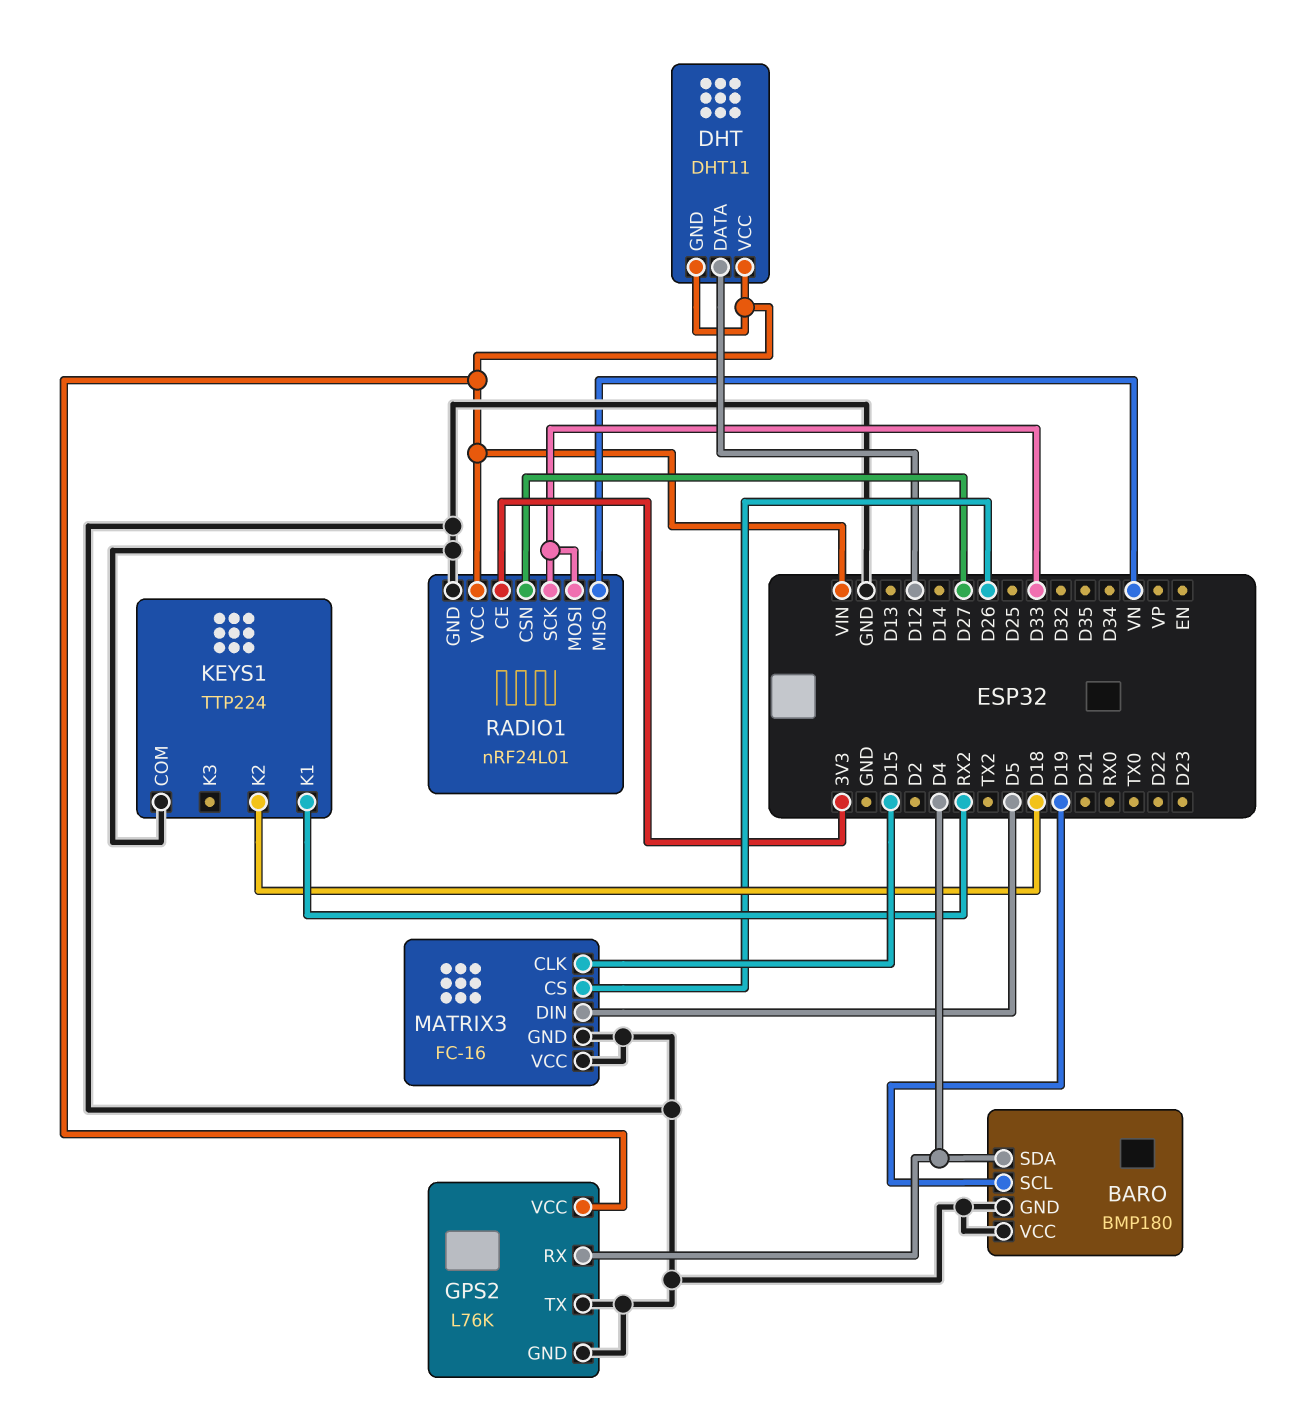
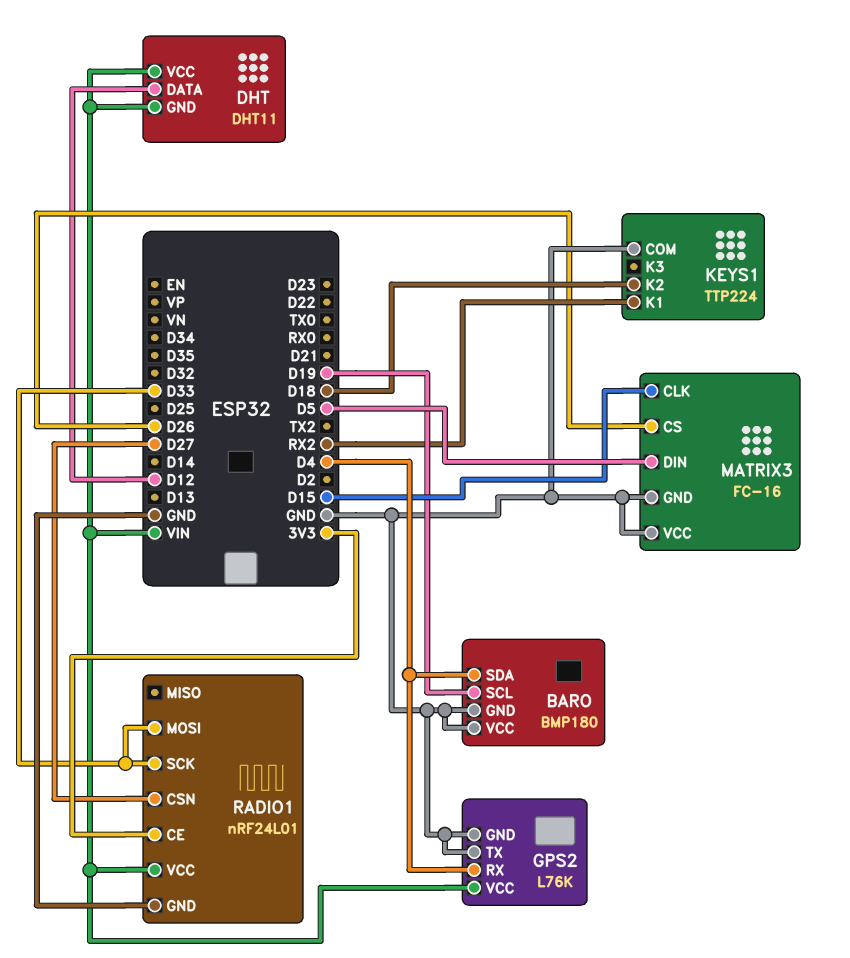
RADIO1 pin MISO: VN -> none

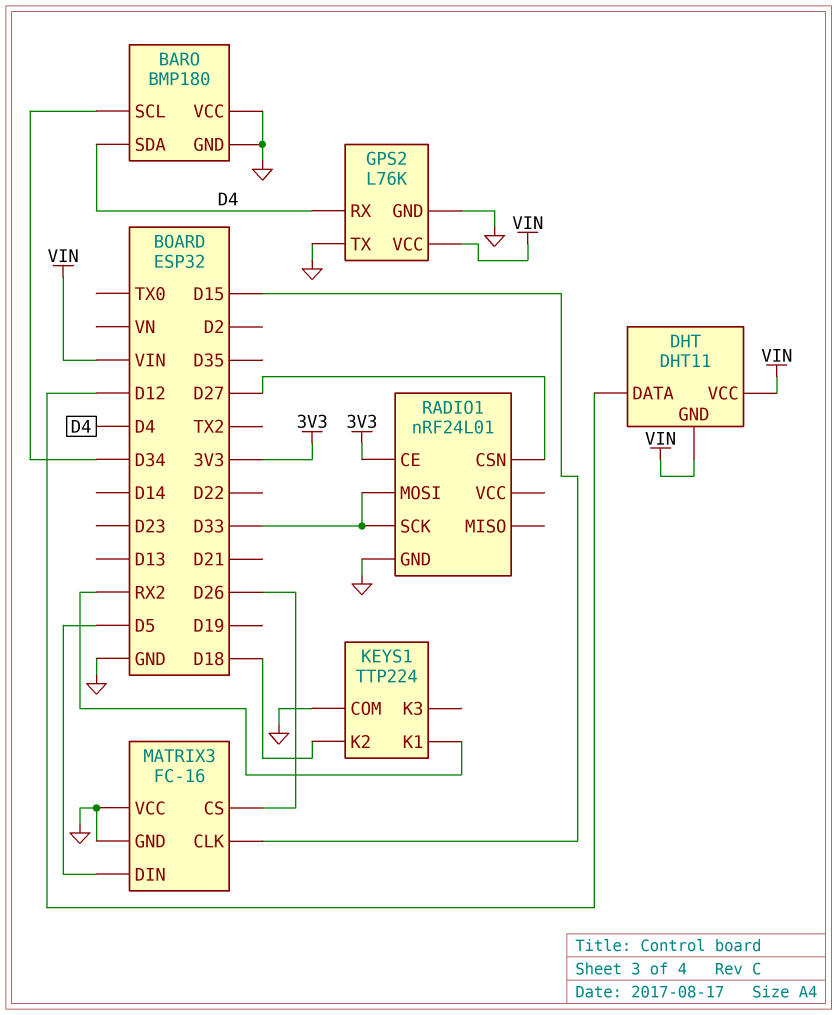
BARO pin SCL: D19 -> D34
RADIO1 pin VCC: VIN -> none

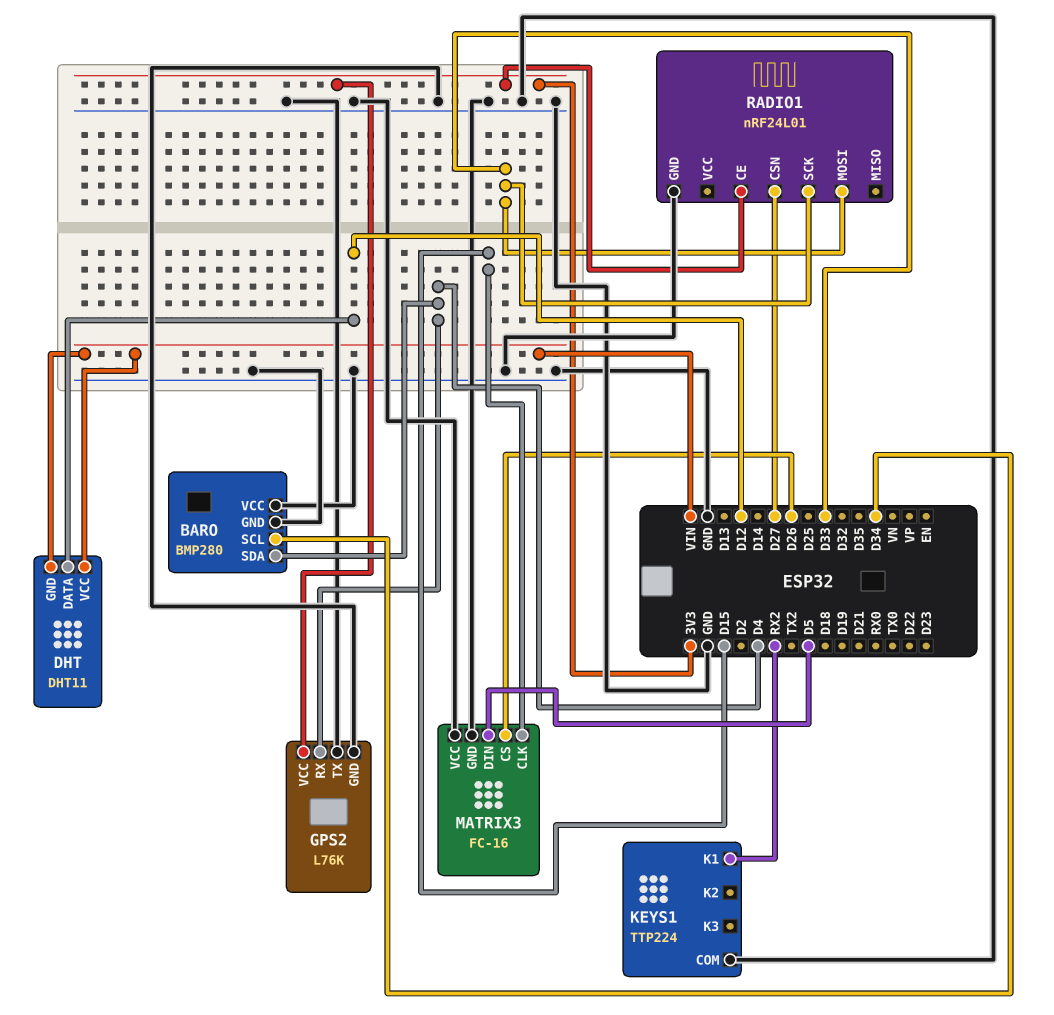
BARO: BMP180 -> BMP280
GPS2 pin VCC: VIN -> 3V3
KEYS1 pin K2: D18 -> none

